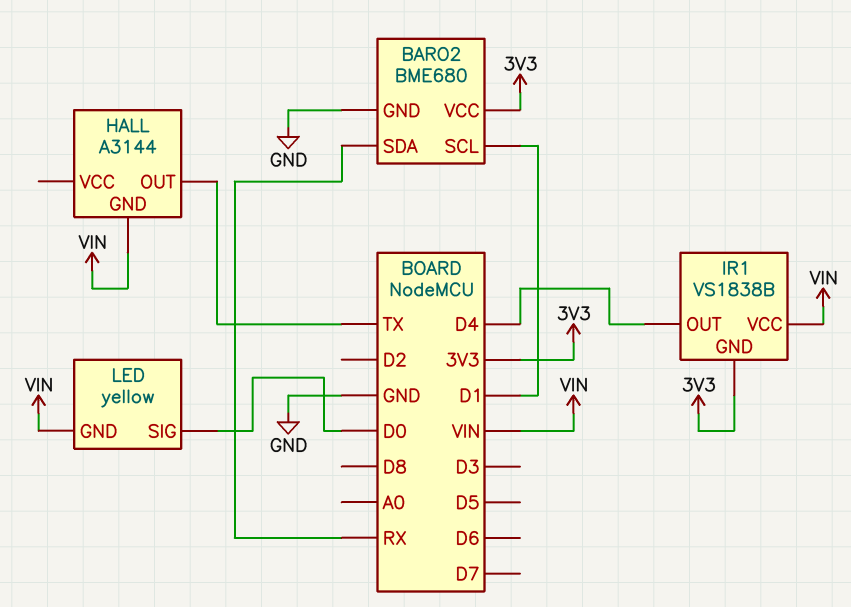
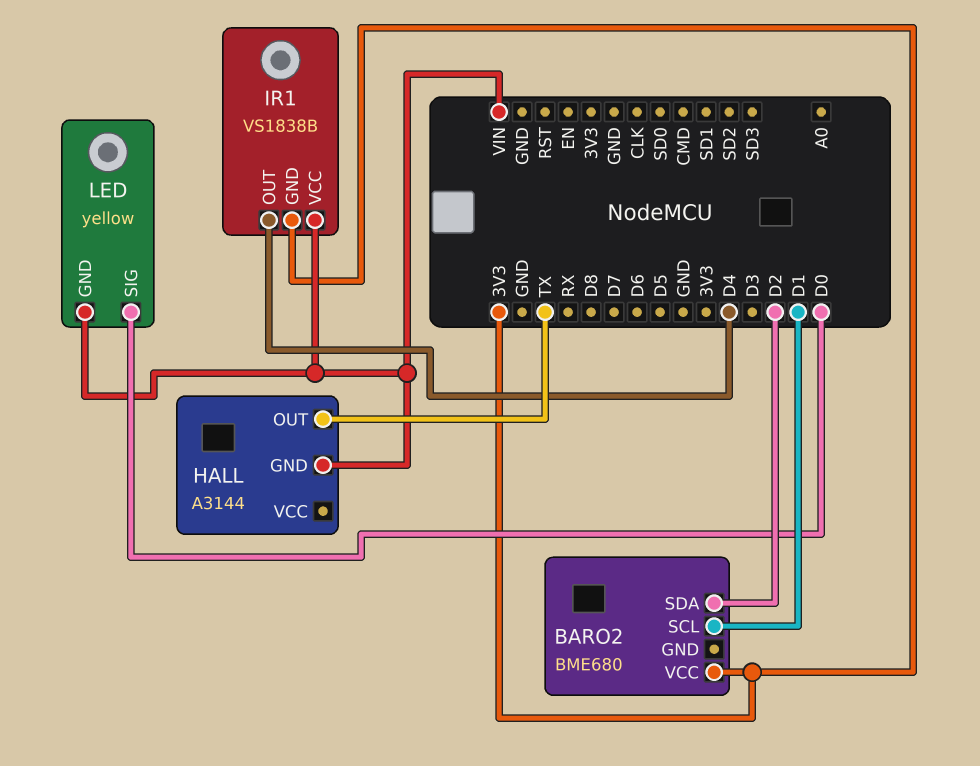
BARO2 pin GND: GND -> none
BARO2 pin SDA: RX -> D2

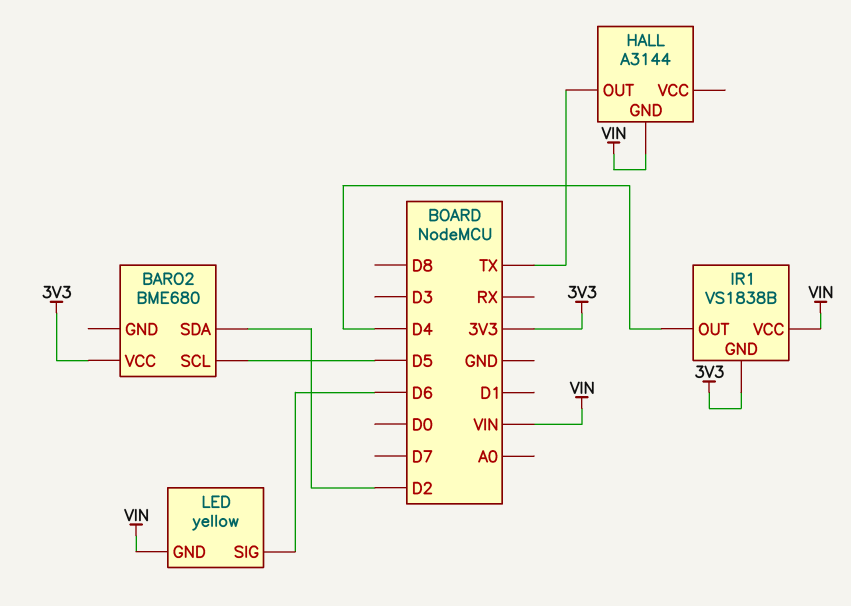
BARO2 pin SCL: D1 -> D5
LED pin SIG: D0 -> D6

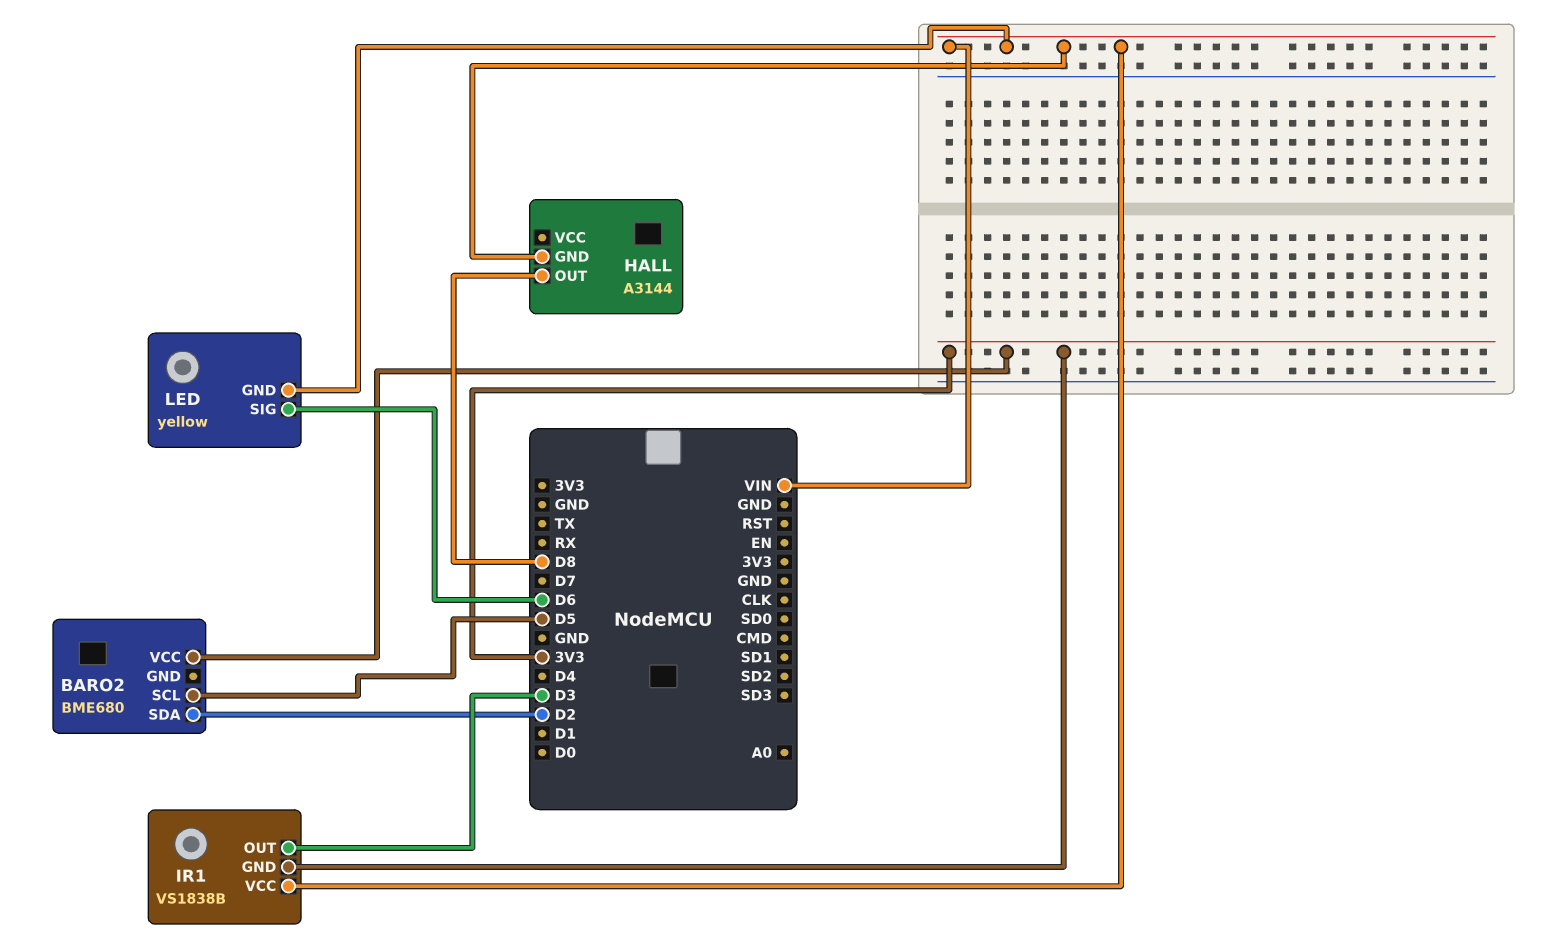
HALL pin OUT: TX -> D8
IR1 pin OUT: D4 -> D3

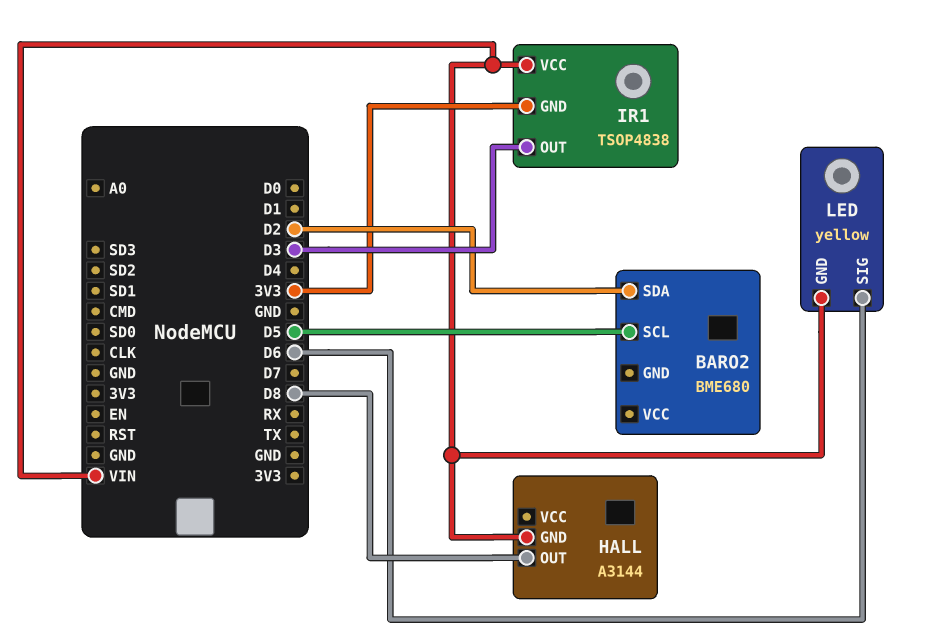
BARO2 pin VCC: 3V3 -> none
IR1: VS1838B -> TSOP4838

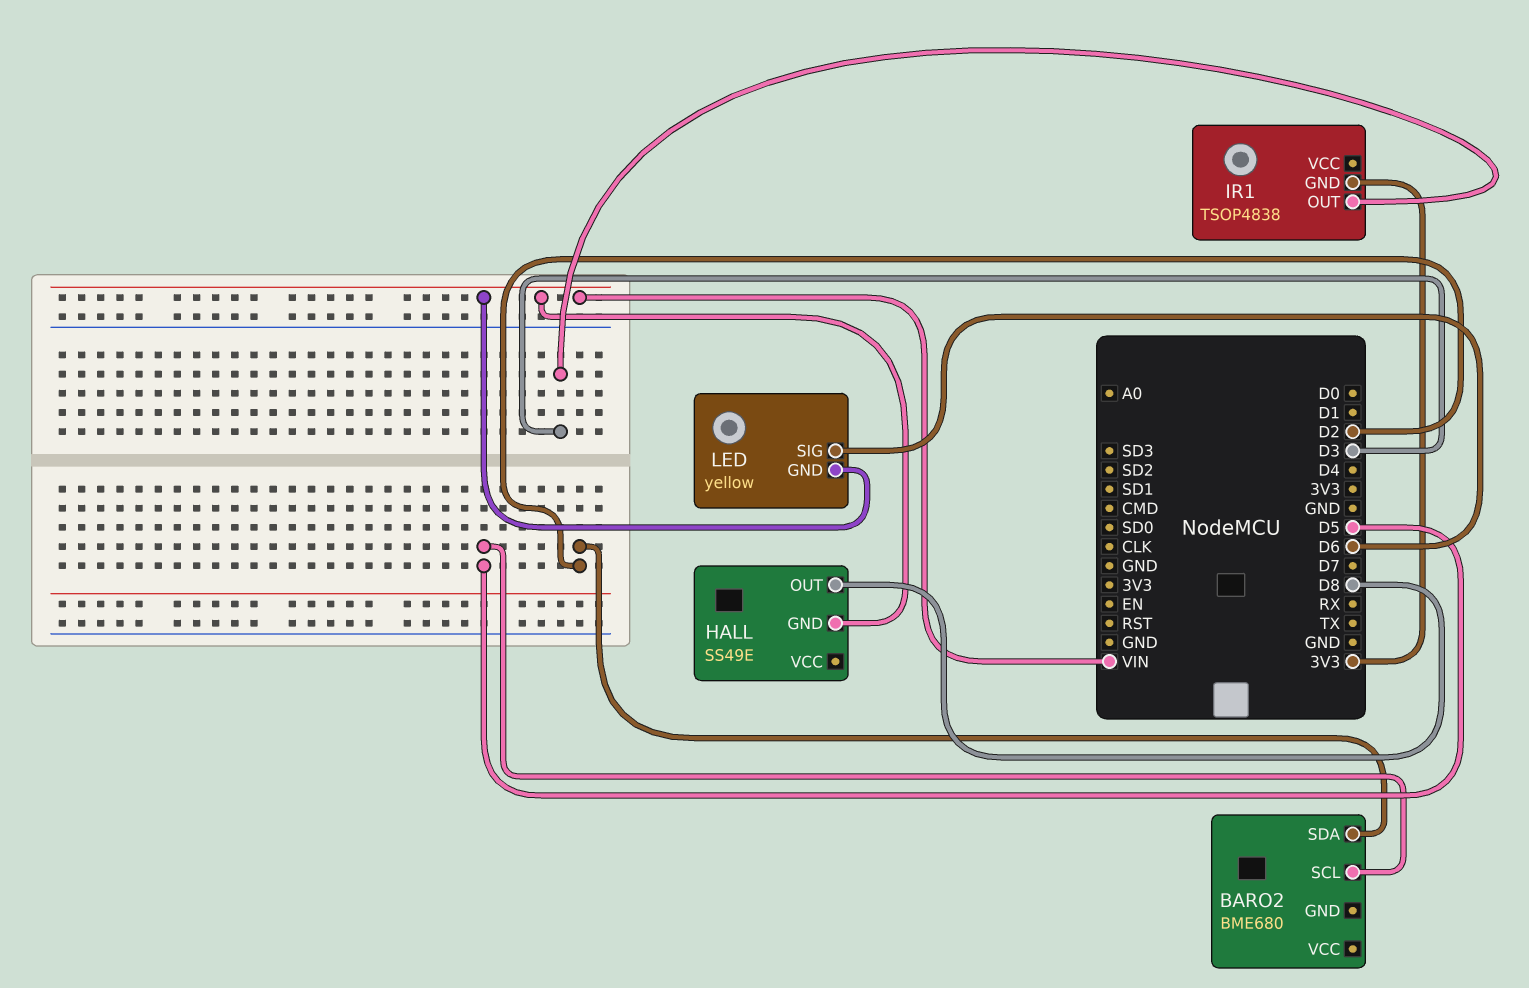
HALL: A3144 -> SS49E
IR1 pin VCC: VIN -> none

